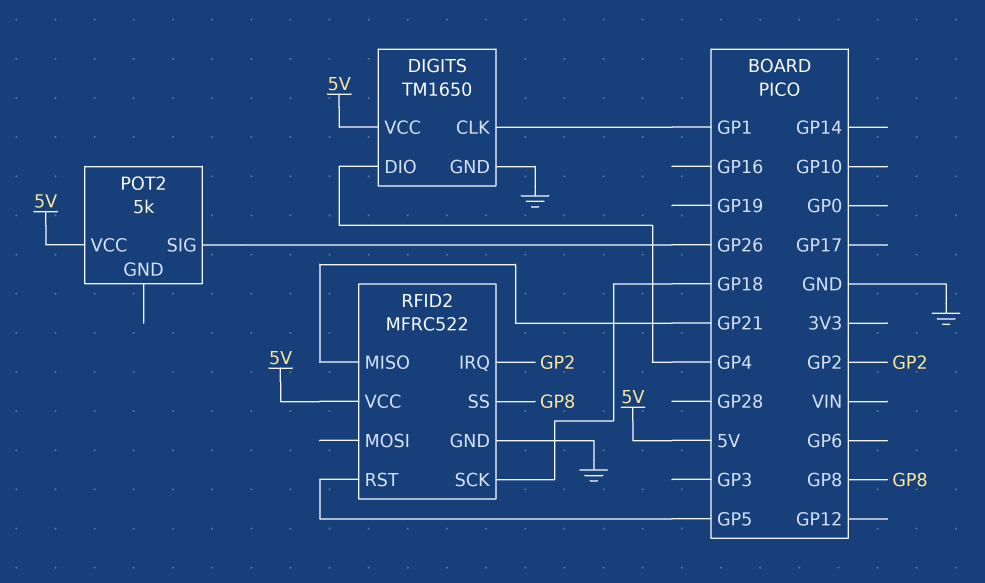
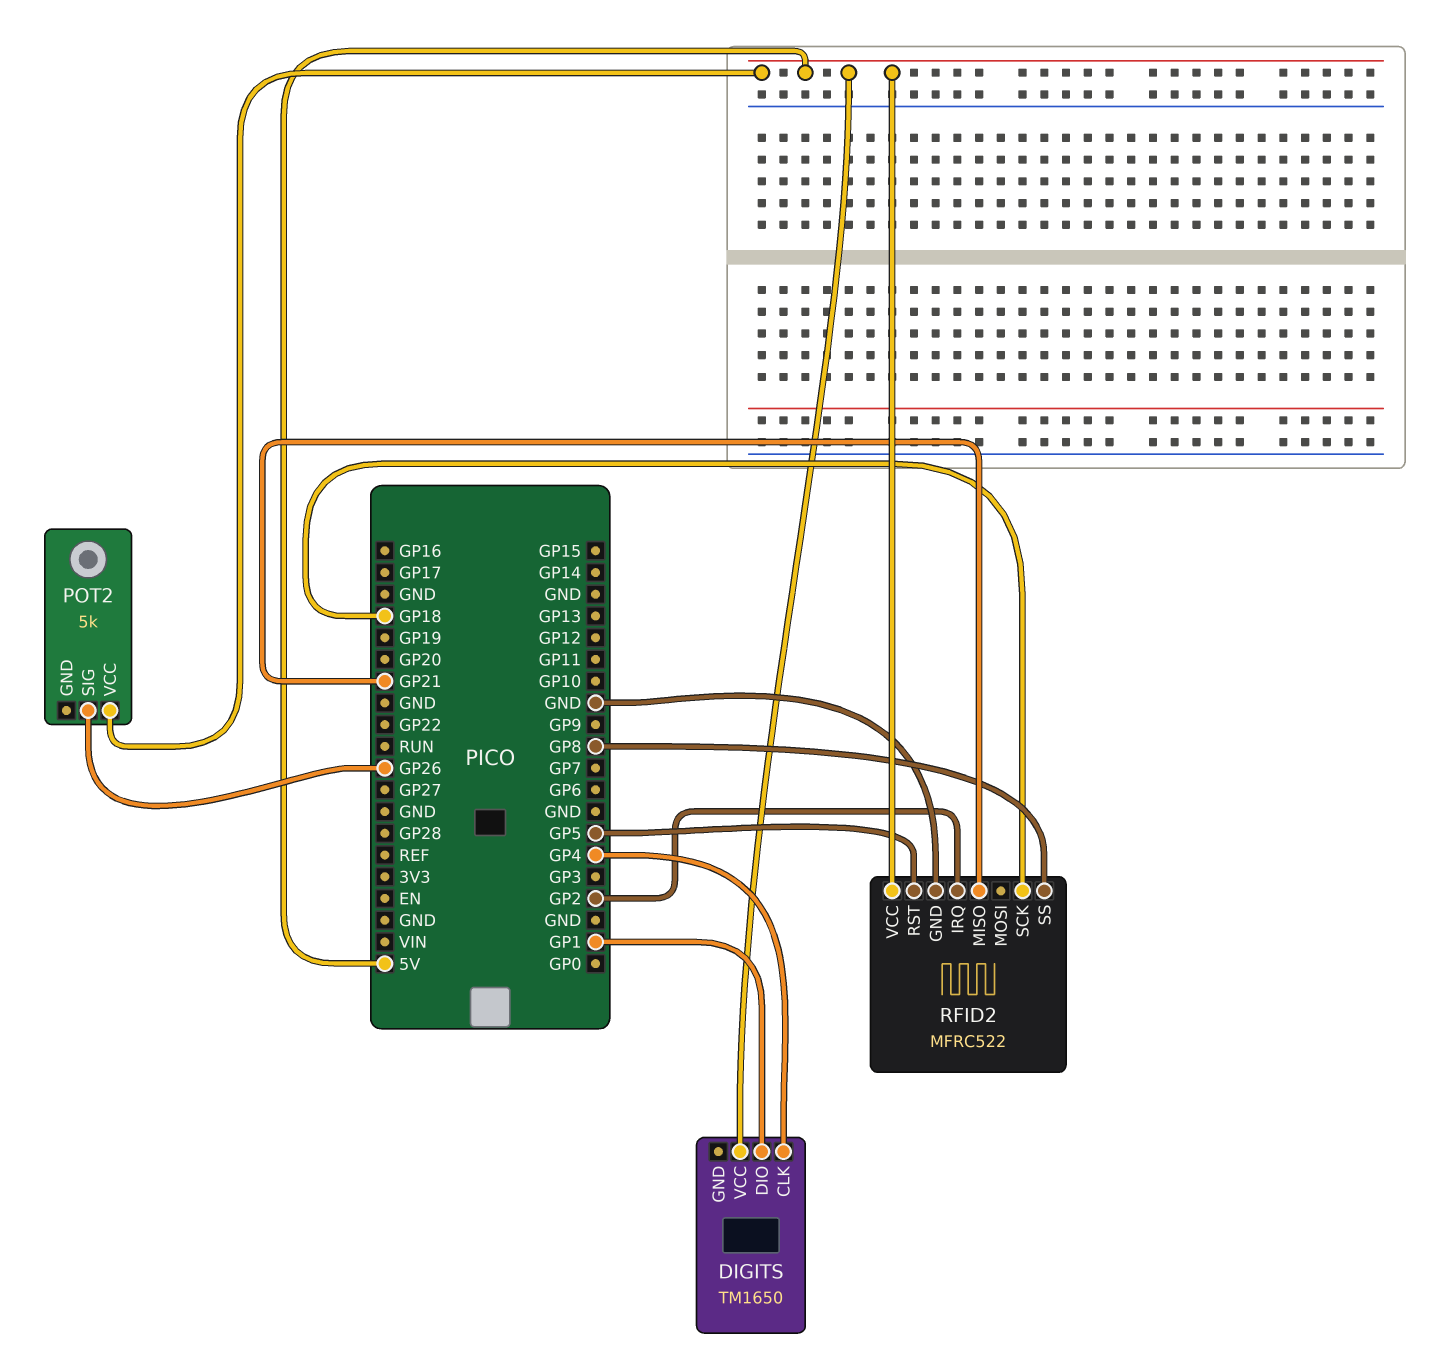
DIGITS pin CLK: GP1 -> GP4
DIGITS pin DIO: GP4 -> GP1
DIGITS pin GND: GND -> none

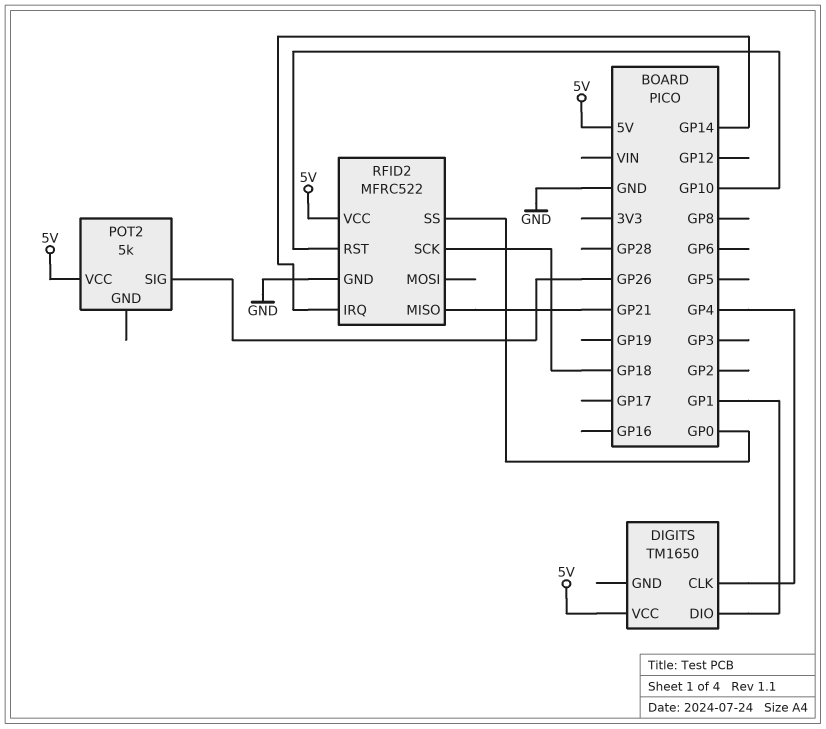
RFID2 pin IRQ: GP2 -> GP14
RFID2 pin RST: GP5 -> GP10
RFID2 pin SS: GP8 -> GP0

